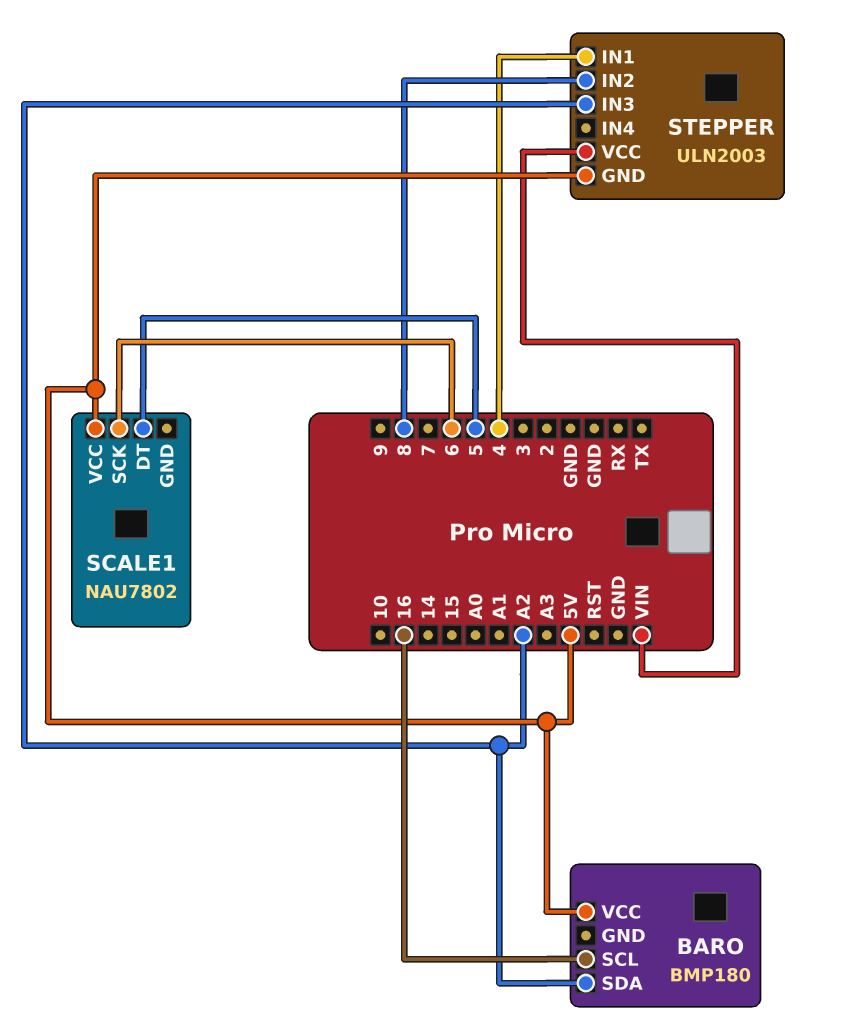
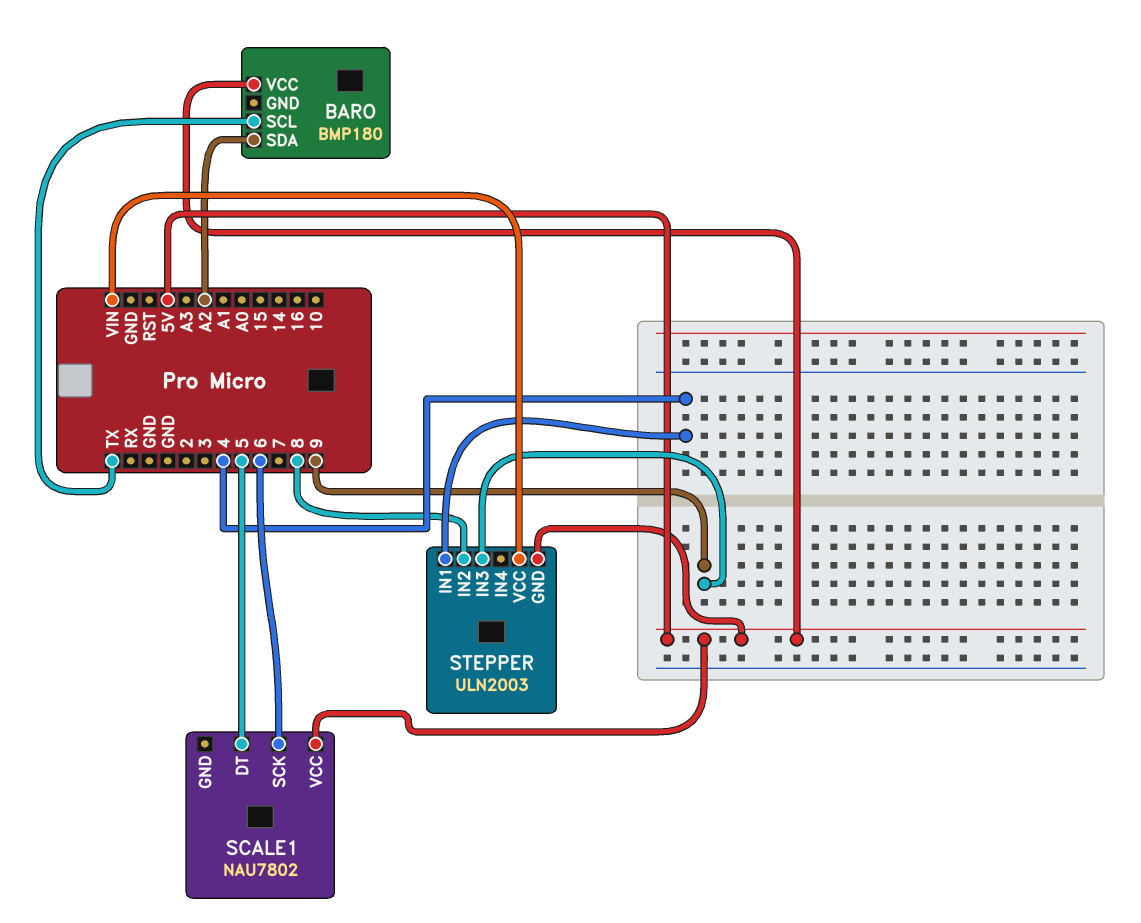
BARO pin SCL: 16 -> TX
STEPPER pin IN3: A2 -> 9

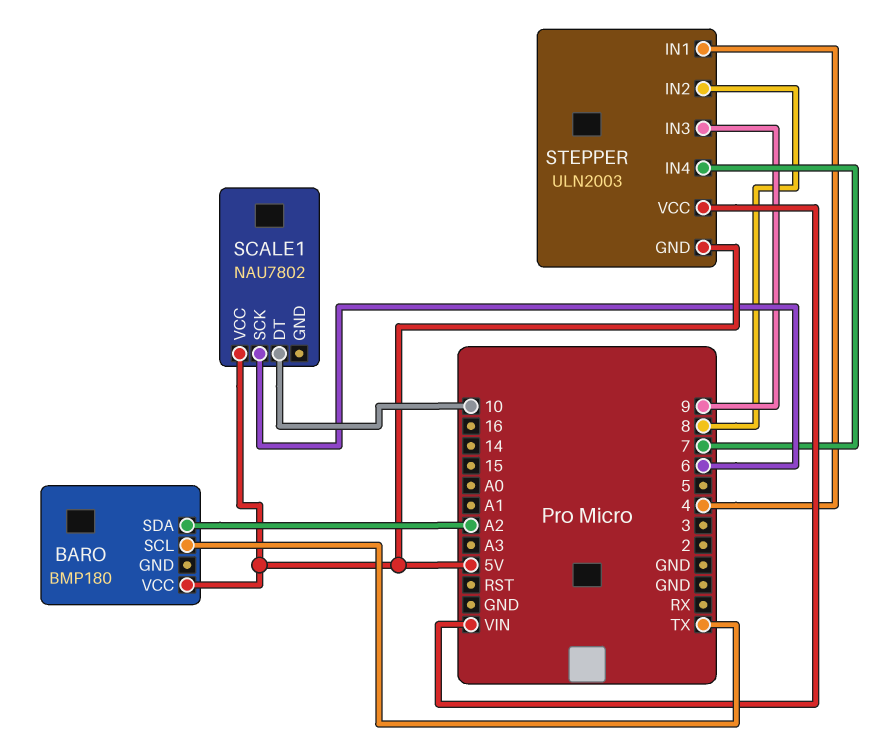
SCALE1 pin DT: 5 -> 10
STEPPER pin IN4: none -> 7

